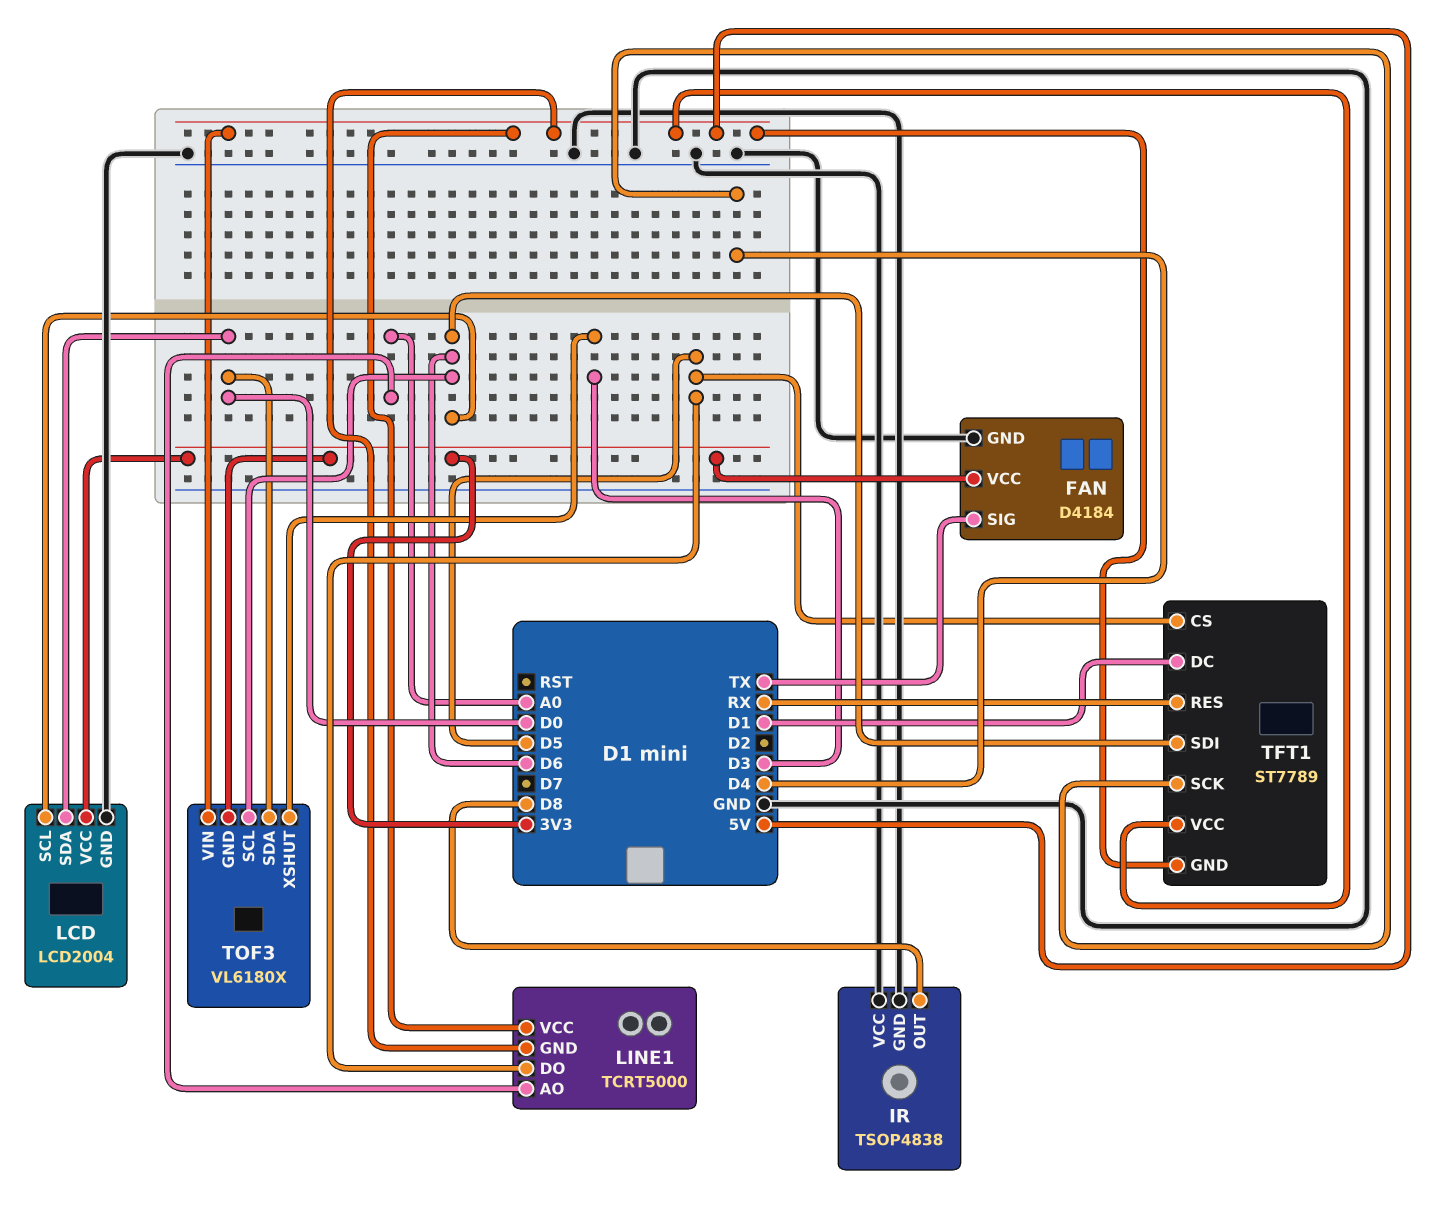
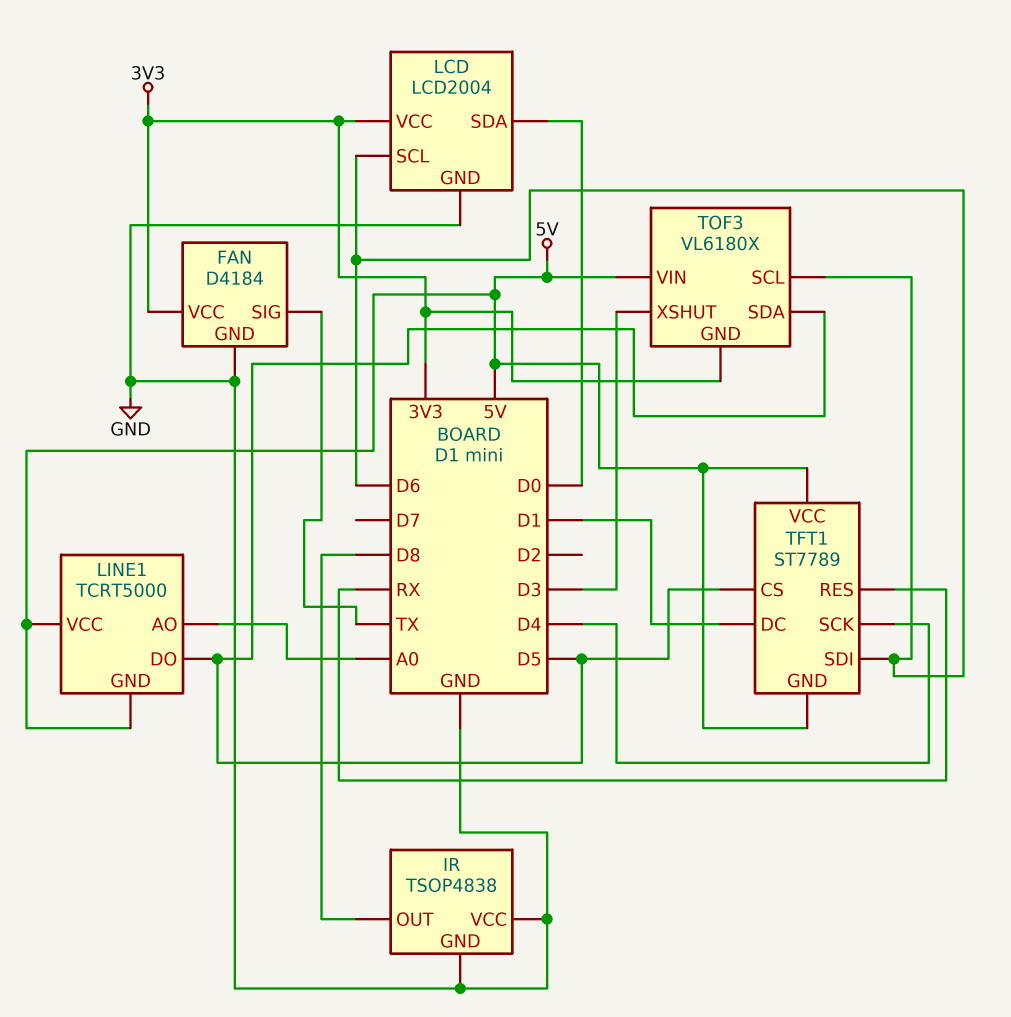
TOF3 pin SDA: D0 -> D5

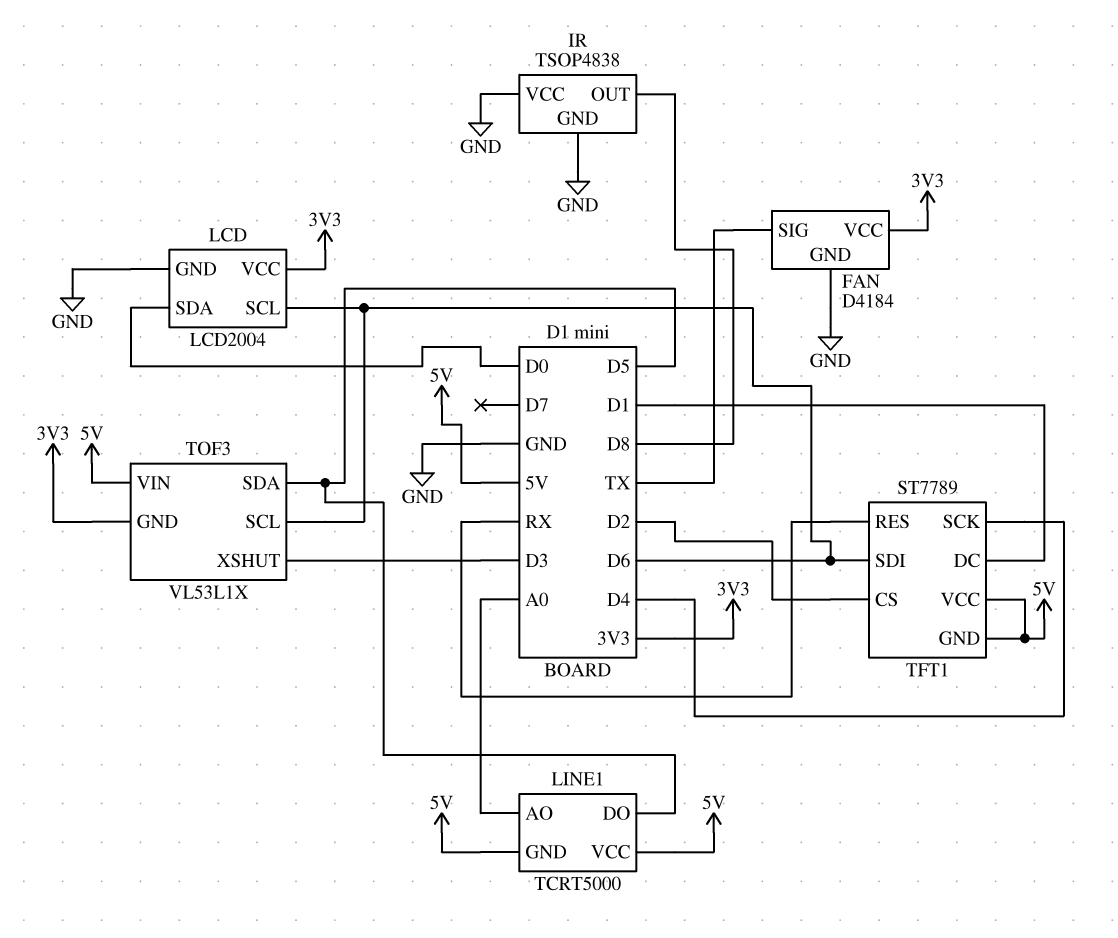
TFT1 pin CS: D5 -> D2
TOF3: VL6180X -> VL53L1X

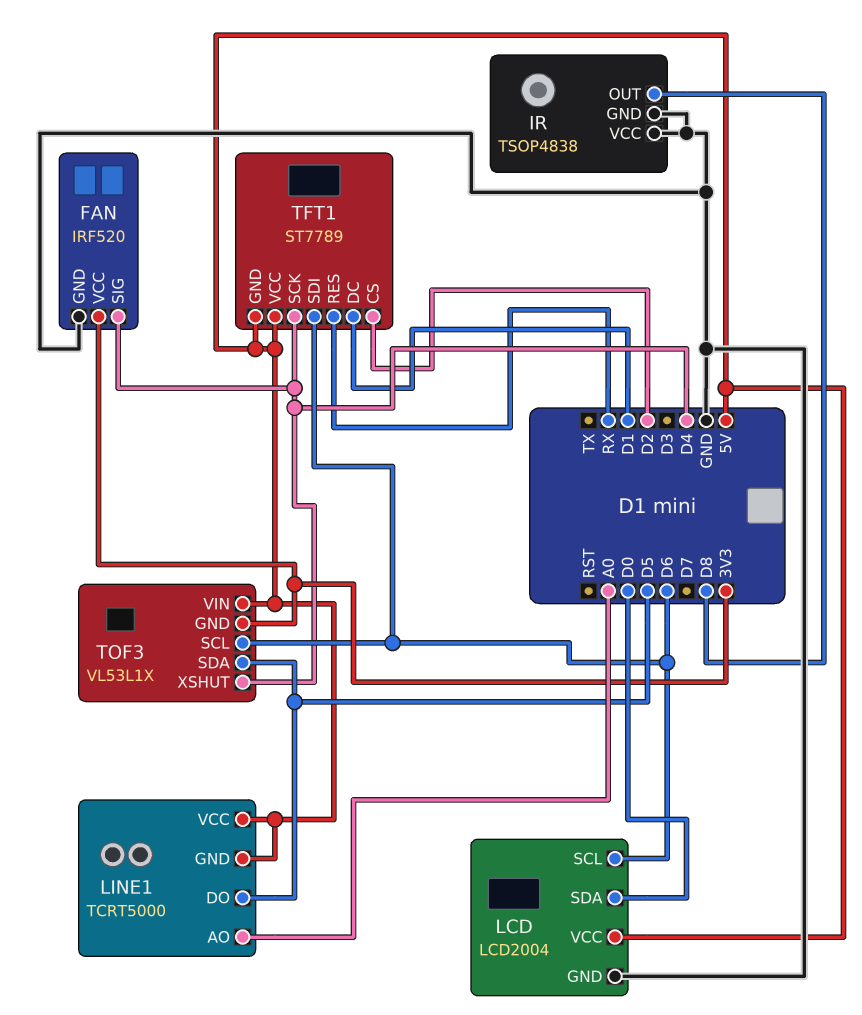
FAN: D4184 -> IRF520
FAN pin SIG: TX -> D4
LCD pin VCC: 3V3 -> 5V
TOF3 pin XSHUT: D3 -> D4

